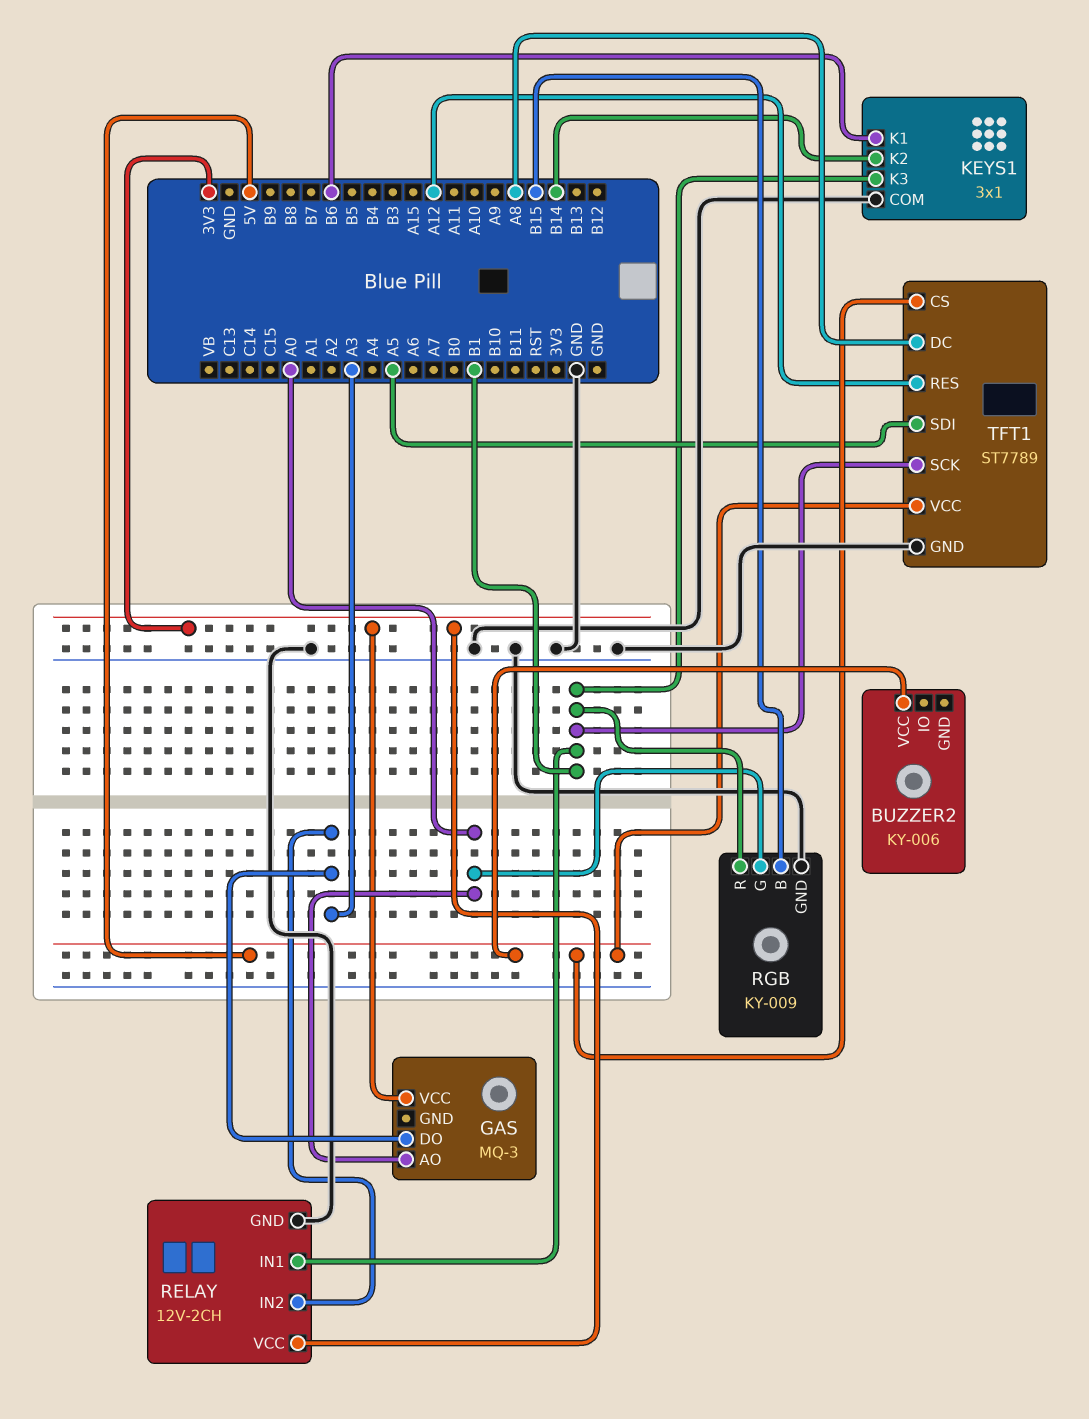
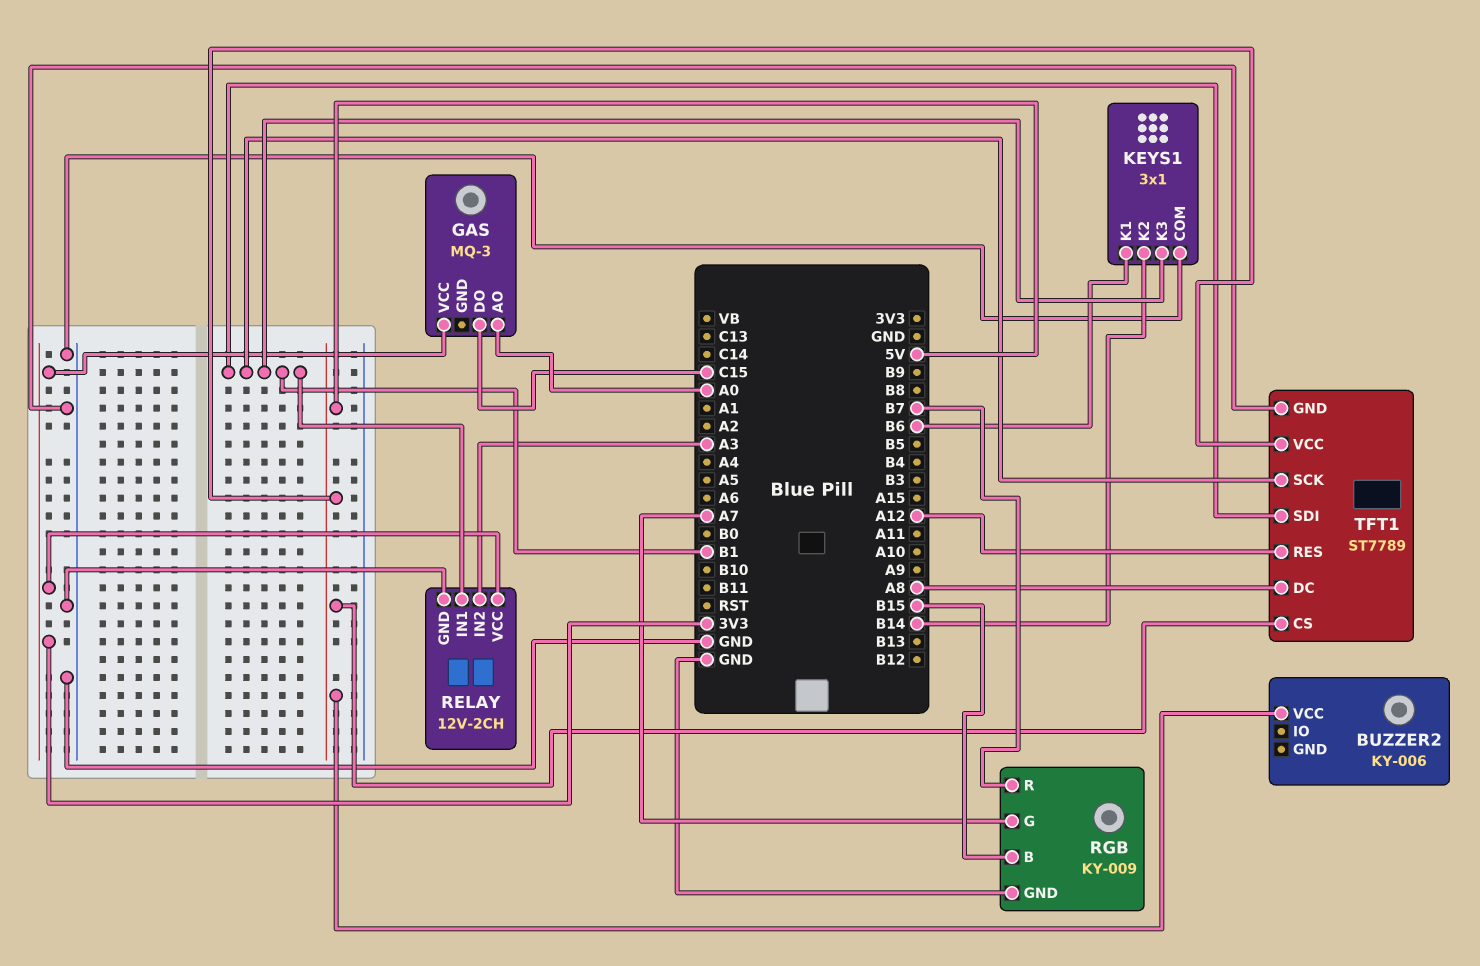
GAS pin DO: A3 -> C15
RGB pin G: A0 -> A7
RGB pin R: B1 -> B7
TFT1 pin SDI: A5 -> B1

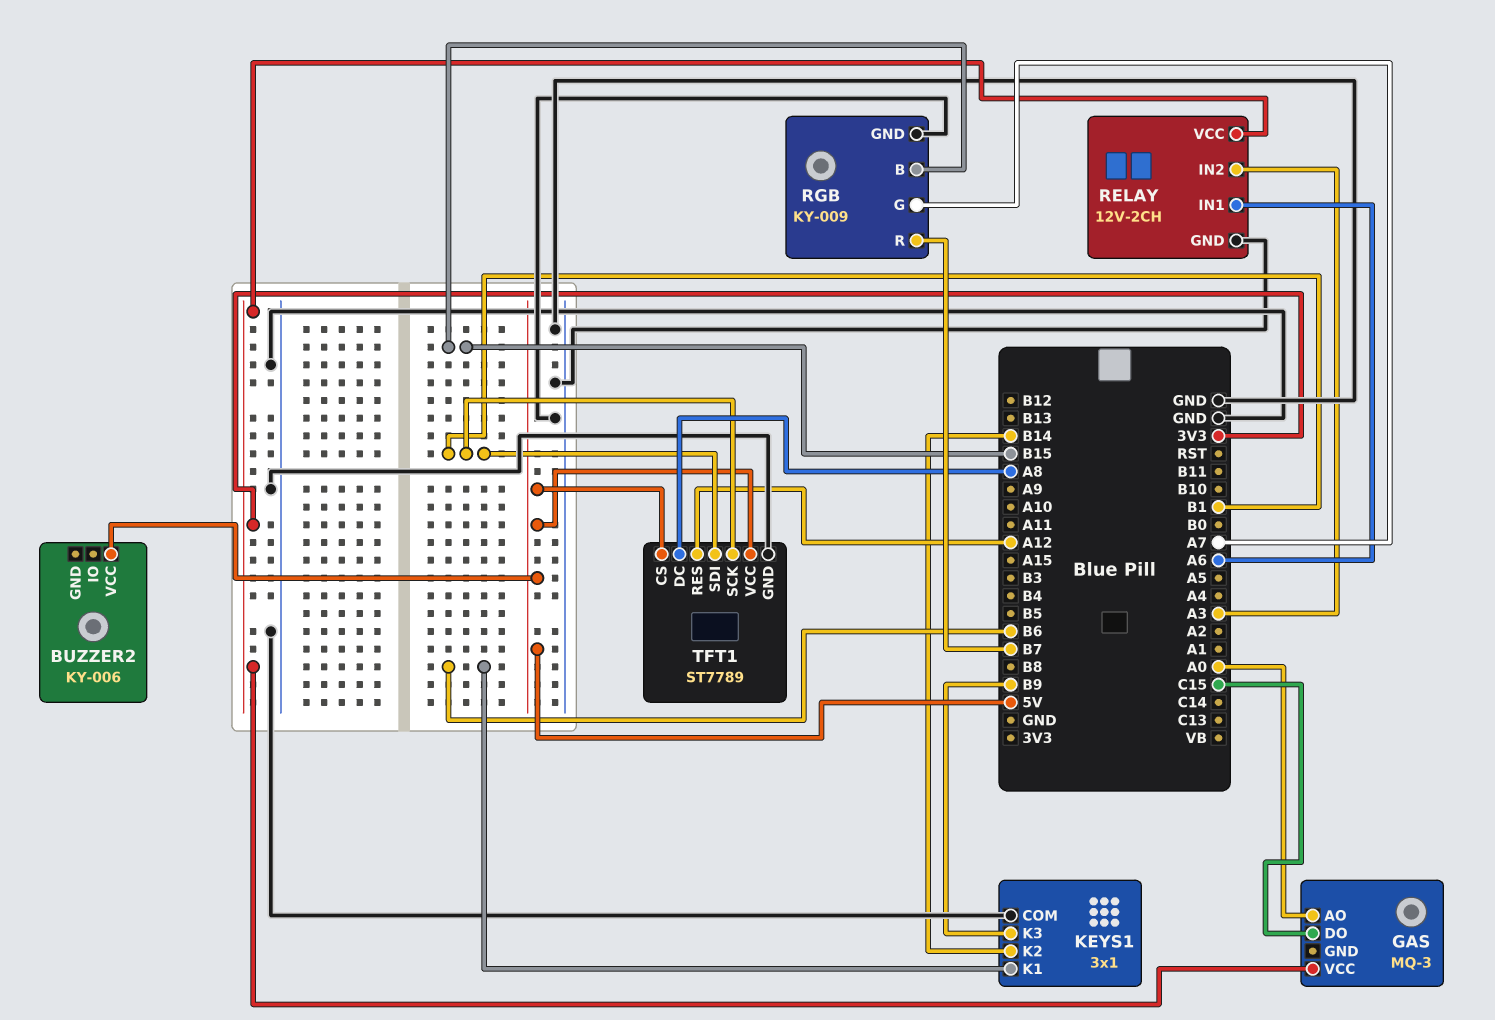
KEYS1 pin K3: B1 -> B9
RELAY pin IN1: B1 -> A6

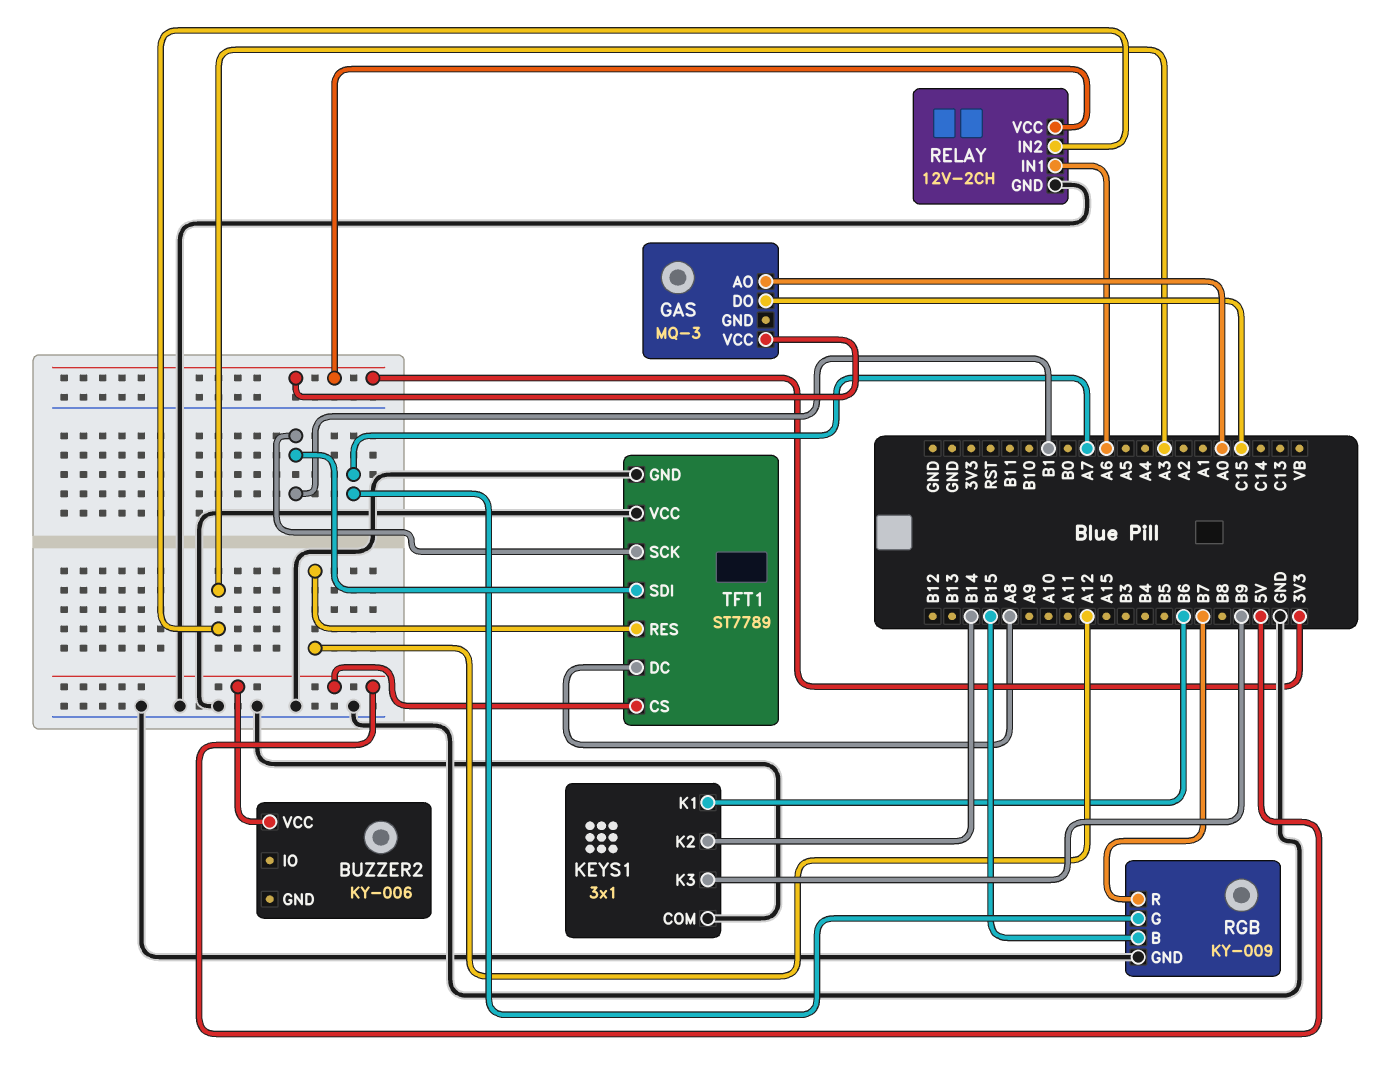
TFT1 pin VCC: 5V -> GND

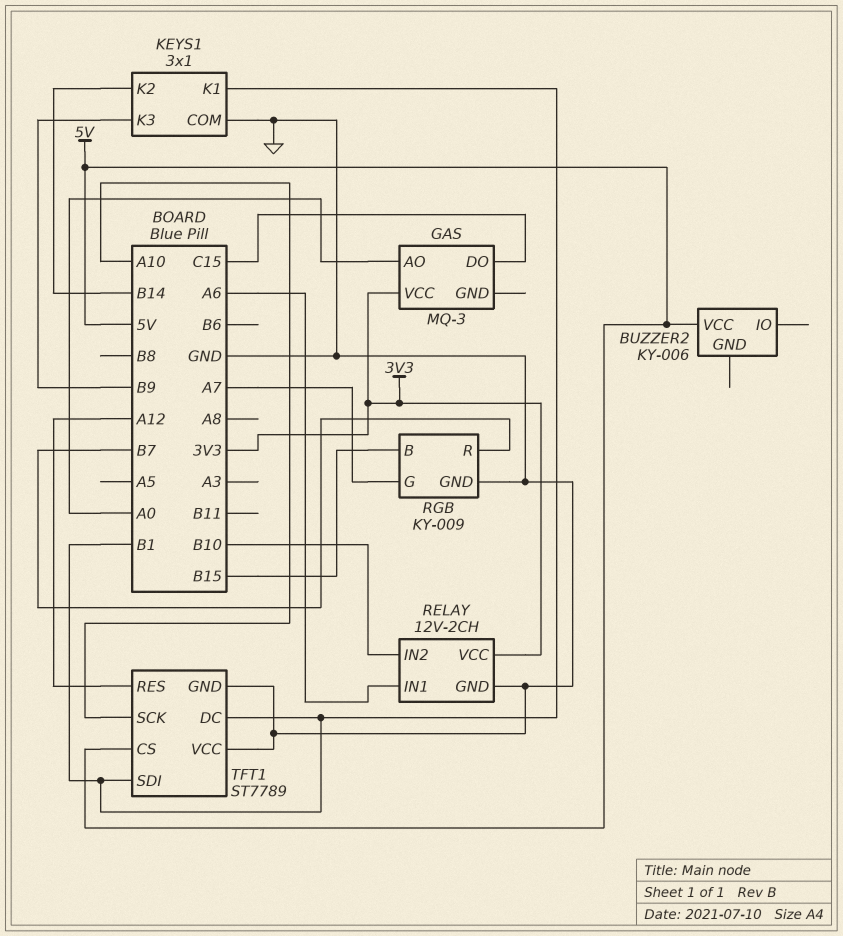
KEYS1 pin K1: B6 -> B1
RELAY pin IN2: A3 -> B10
TFT1 pin DC: A8 -> B1
TFT1 pin SCK: B1 -> A10

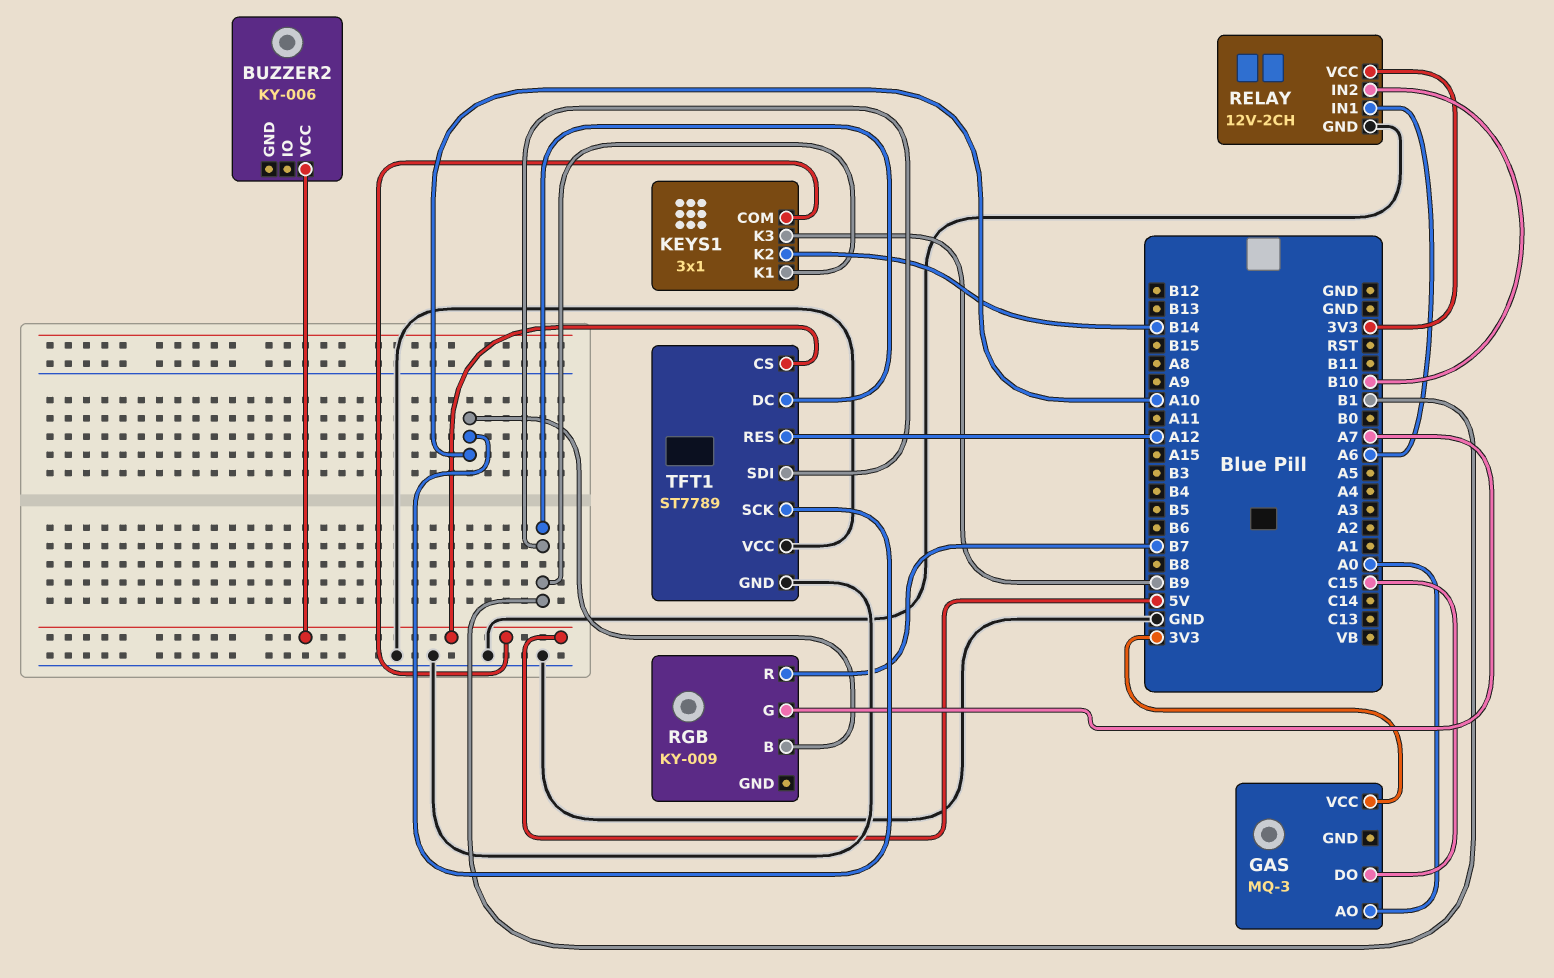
KEYS1 pin COM: GND -> 5V
RGB pin B: B15 -> A10
RGB pin GND: GND -> none

